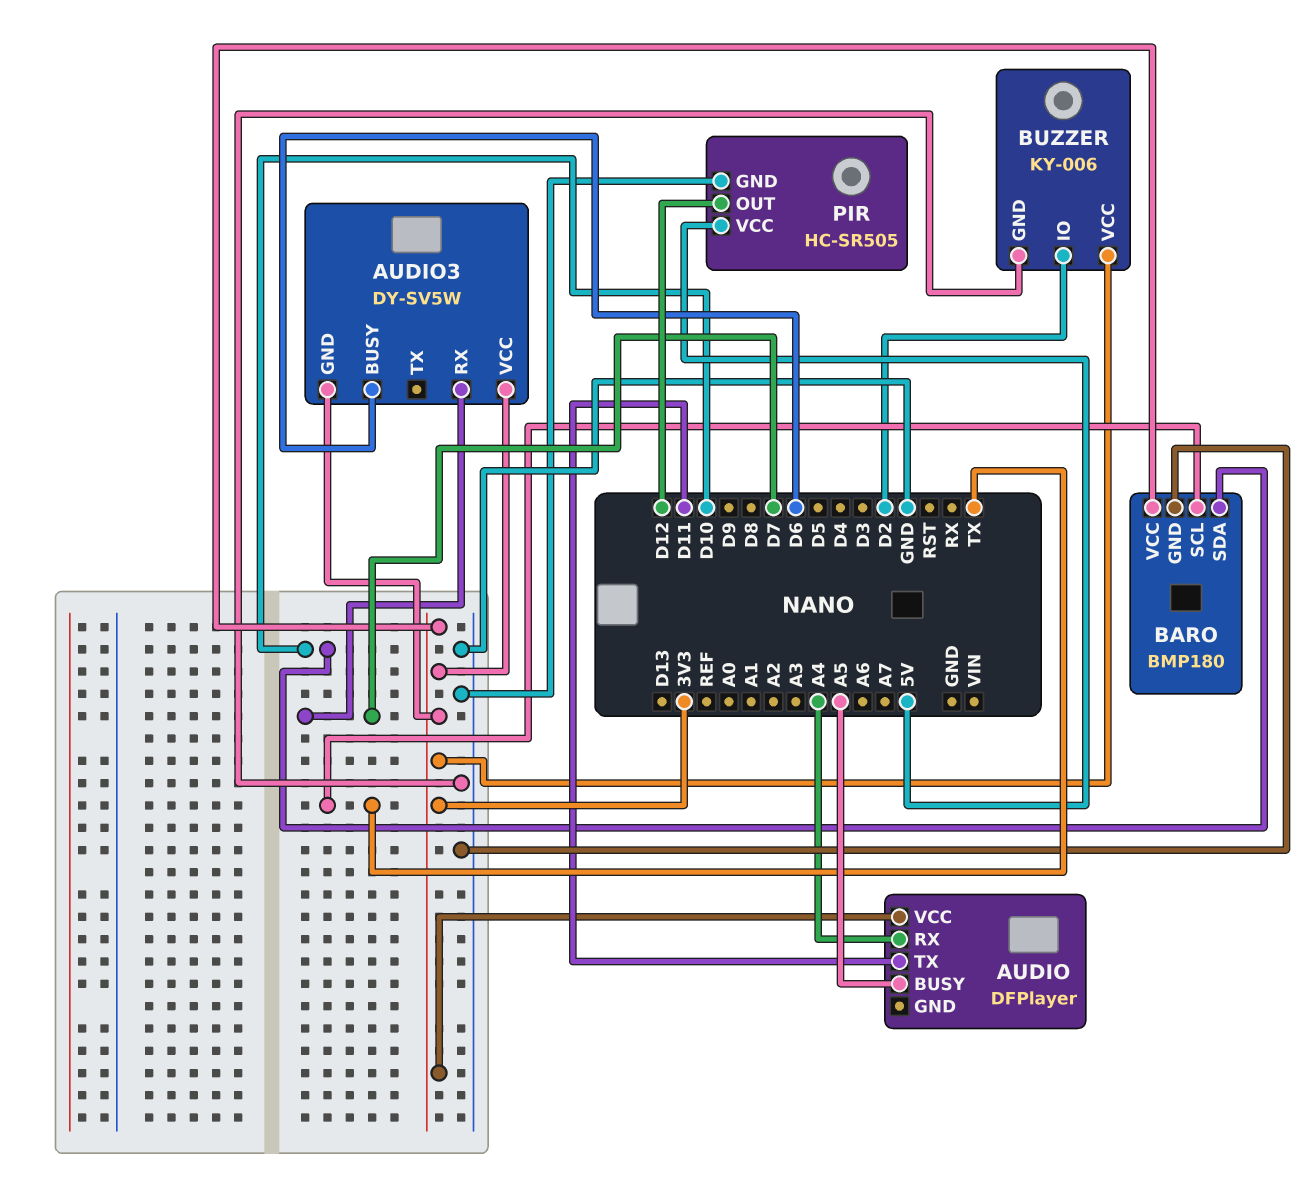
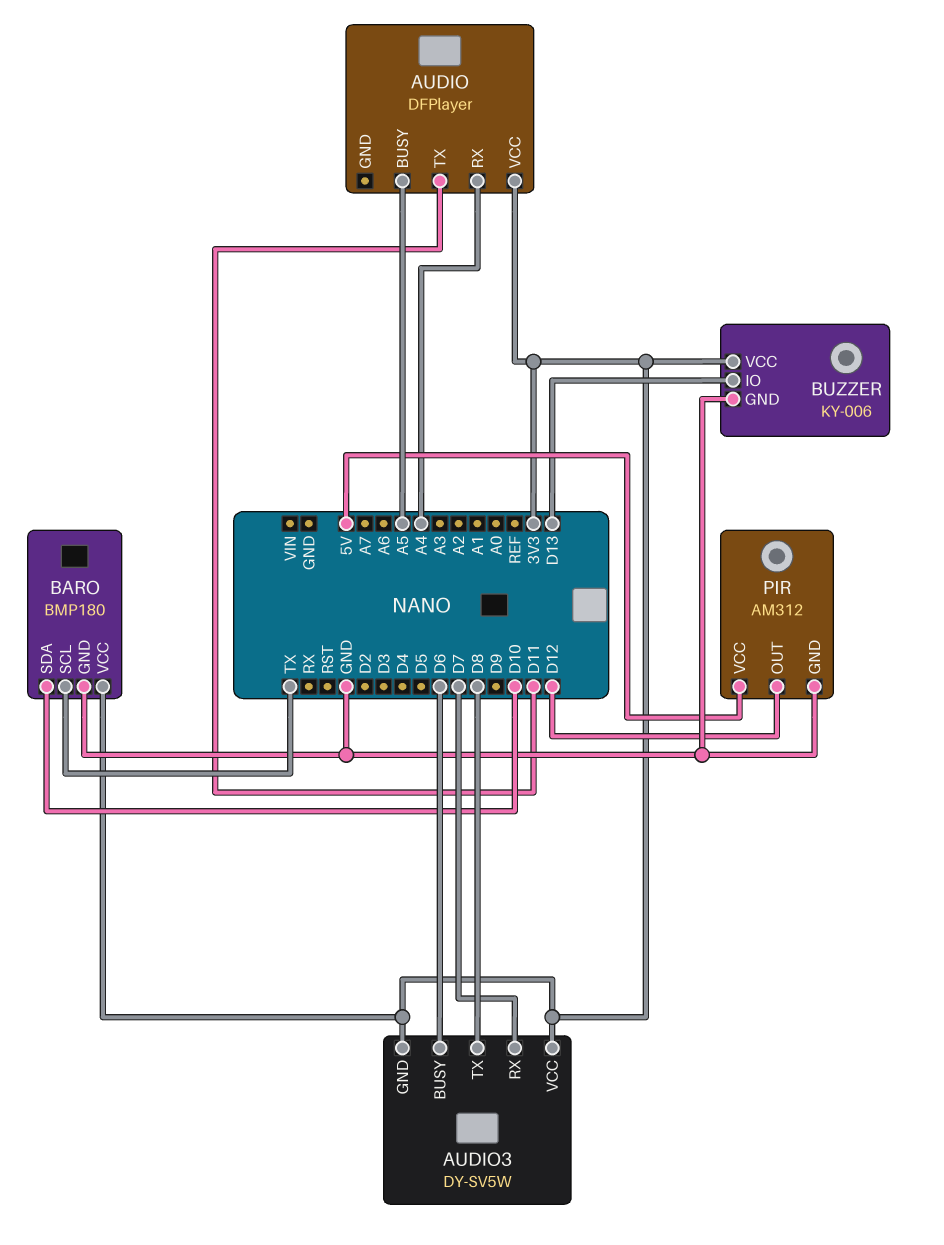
AUDIO3 pin TX: none -> D8
BUZZER pin IO: D2 -> D13
PIR: HC-SR505 -> AM312

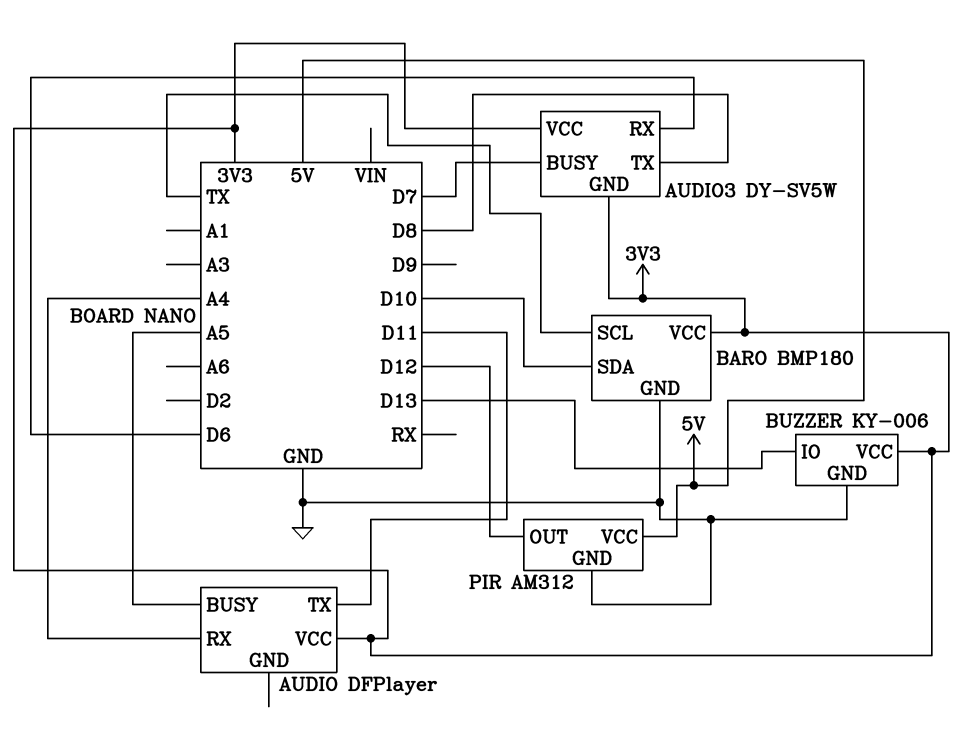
AUDIO3 pin BUSY: D6 -> D7
AUDIO3 pin RX: D7 -> D6

